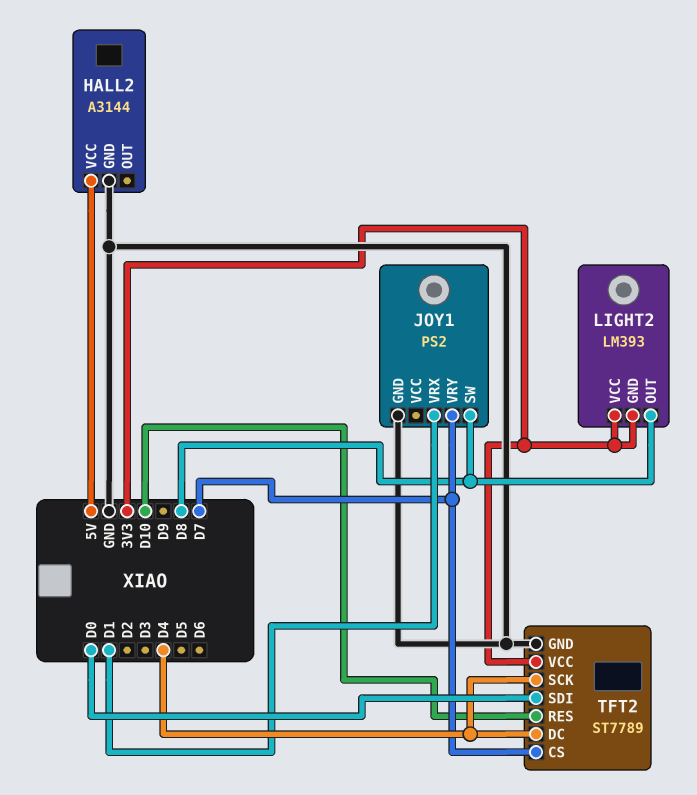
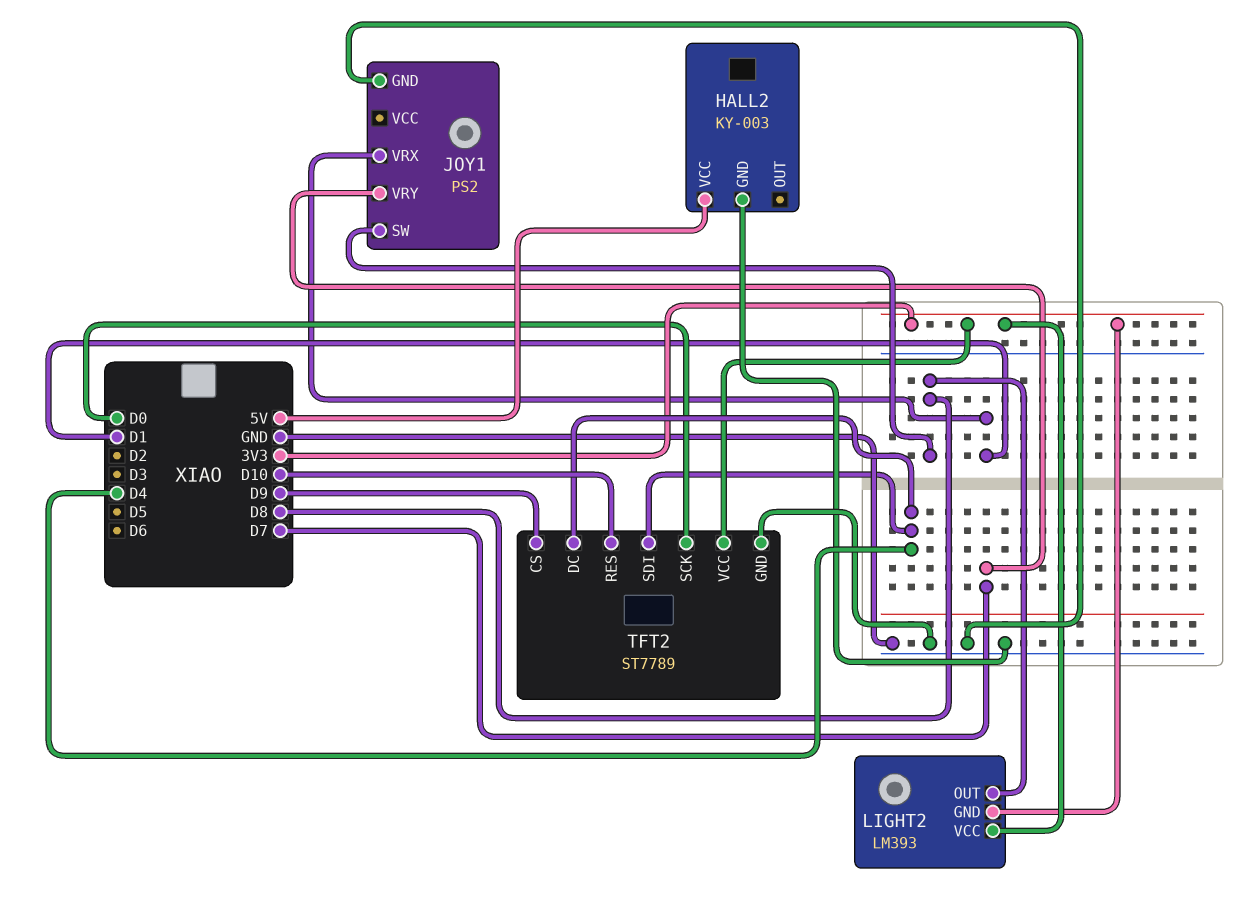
HALL2: A3144 -> KY-003
TFT2 pin CS: D7 -> D9
TFT2 pin SCK: D4 -> D0
TFT2 pin SDI: D0 -> D4

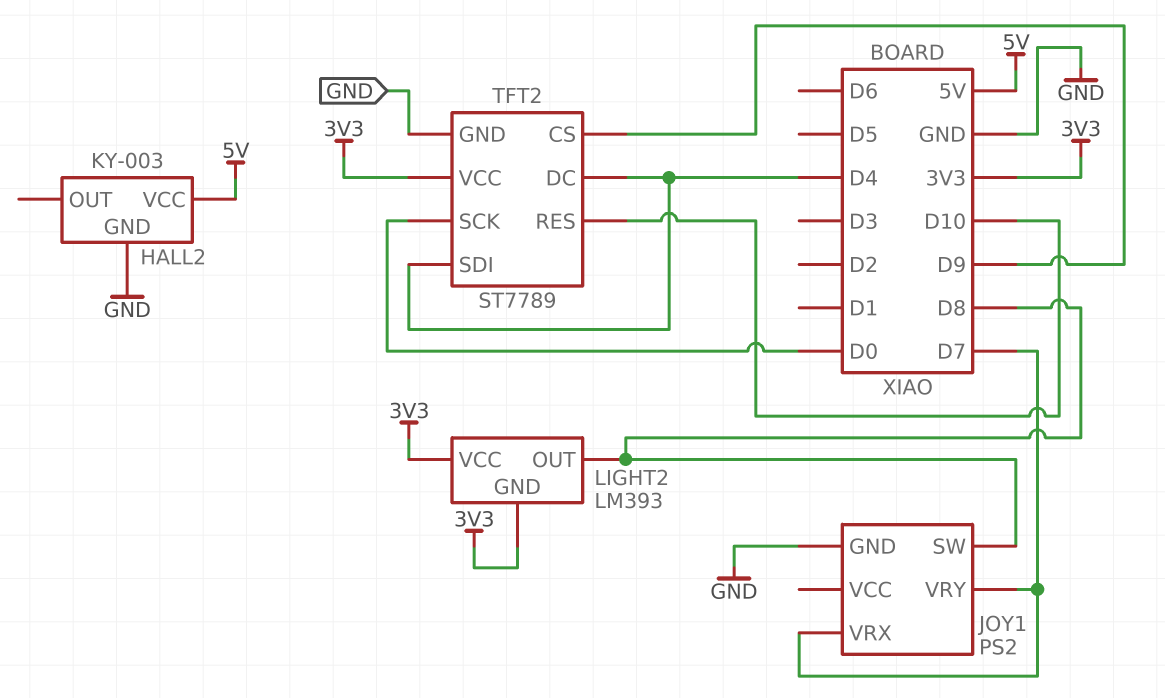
JOY1 pin VRX: D1 -> D7

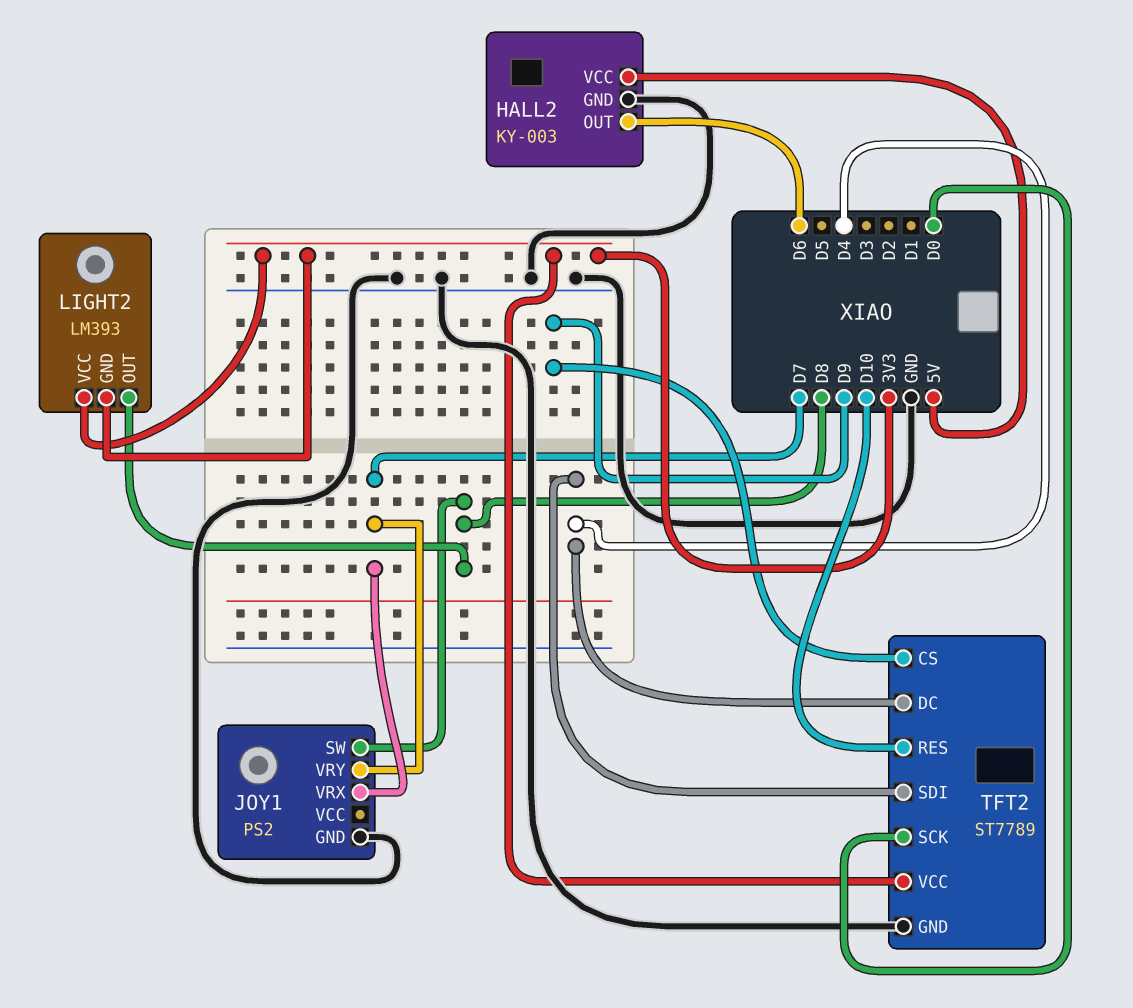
HALL2 pin OUT: none -> D6

